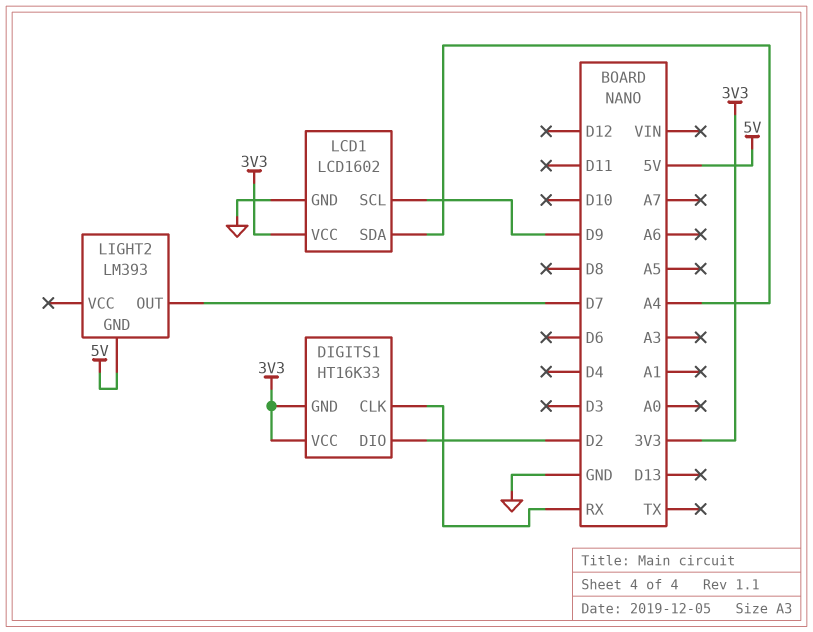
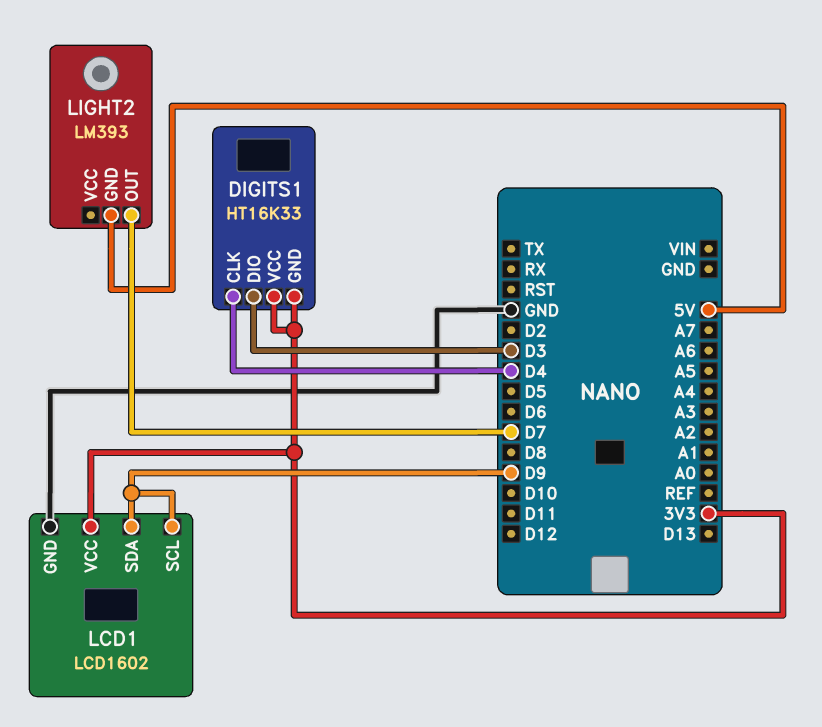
DIGITS1 pin CLK: RX -> D4
DIGITS1 pin DIO: D2 -> D3
LCD1 pin SDA: A4 -> D9

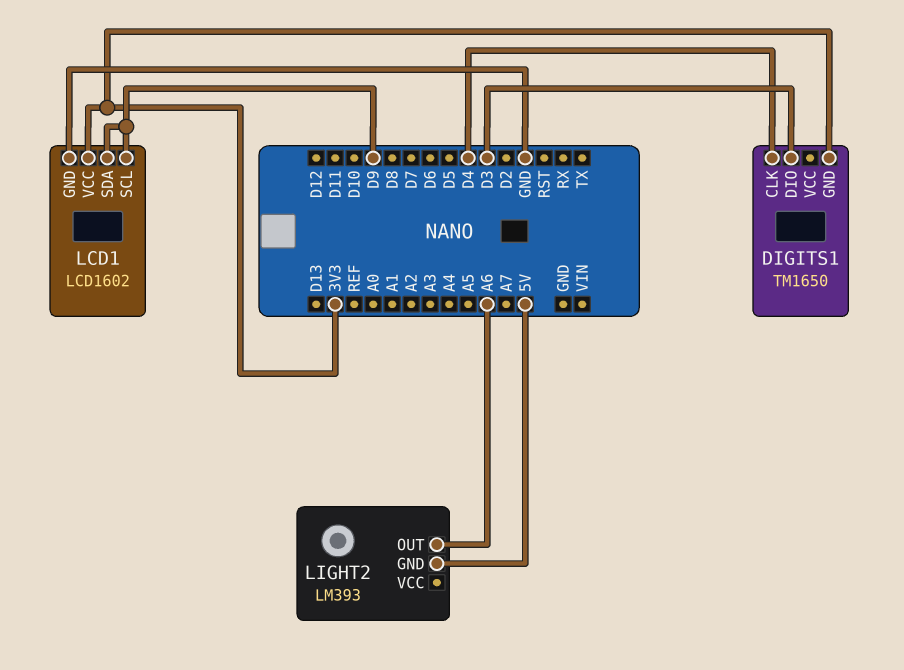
DIGITS1: HT16K33 -> TM1650
DIGITS1 pin VCC: 3V3 -> none
LIGHT2 pin OUT: D7 -> A6

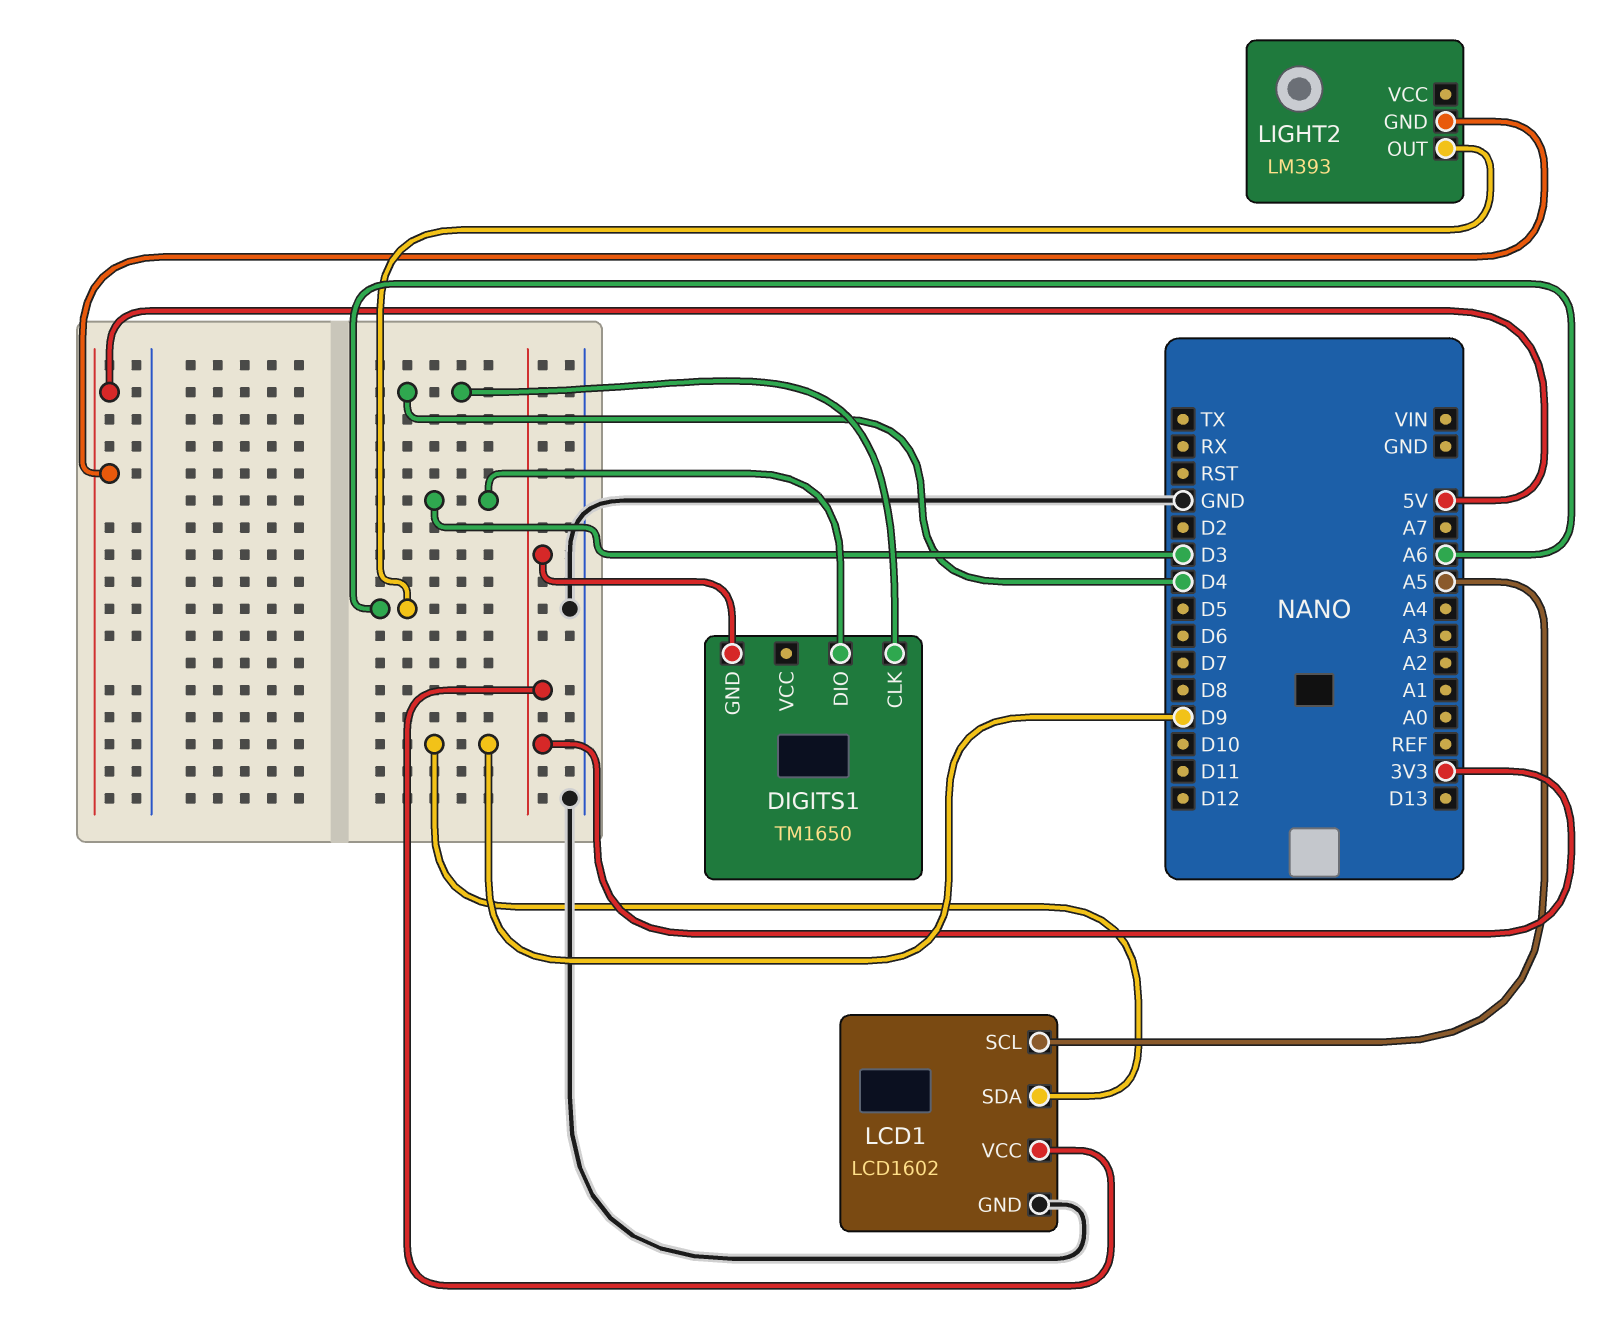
LCD1 pin SCL: D9 -> A5

